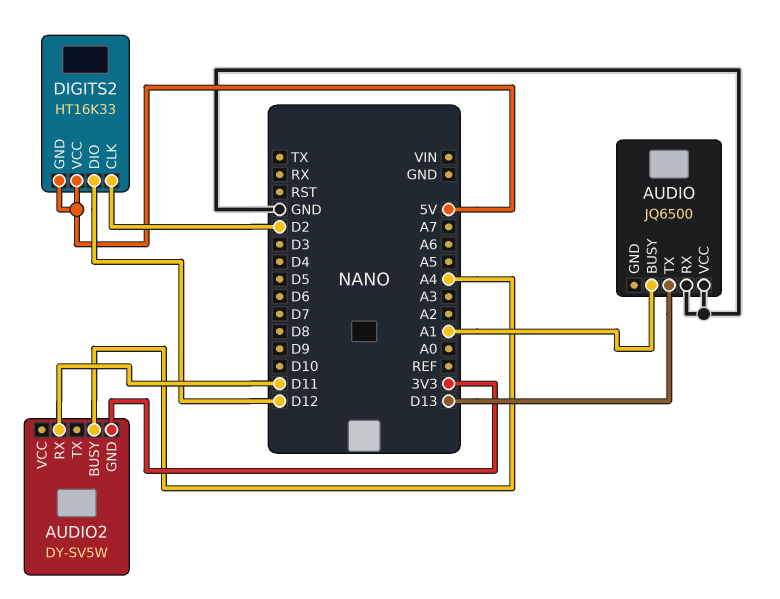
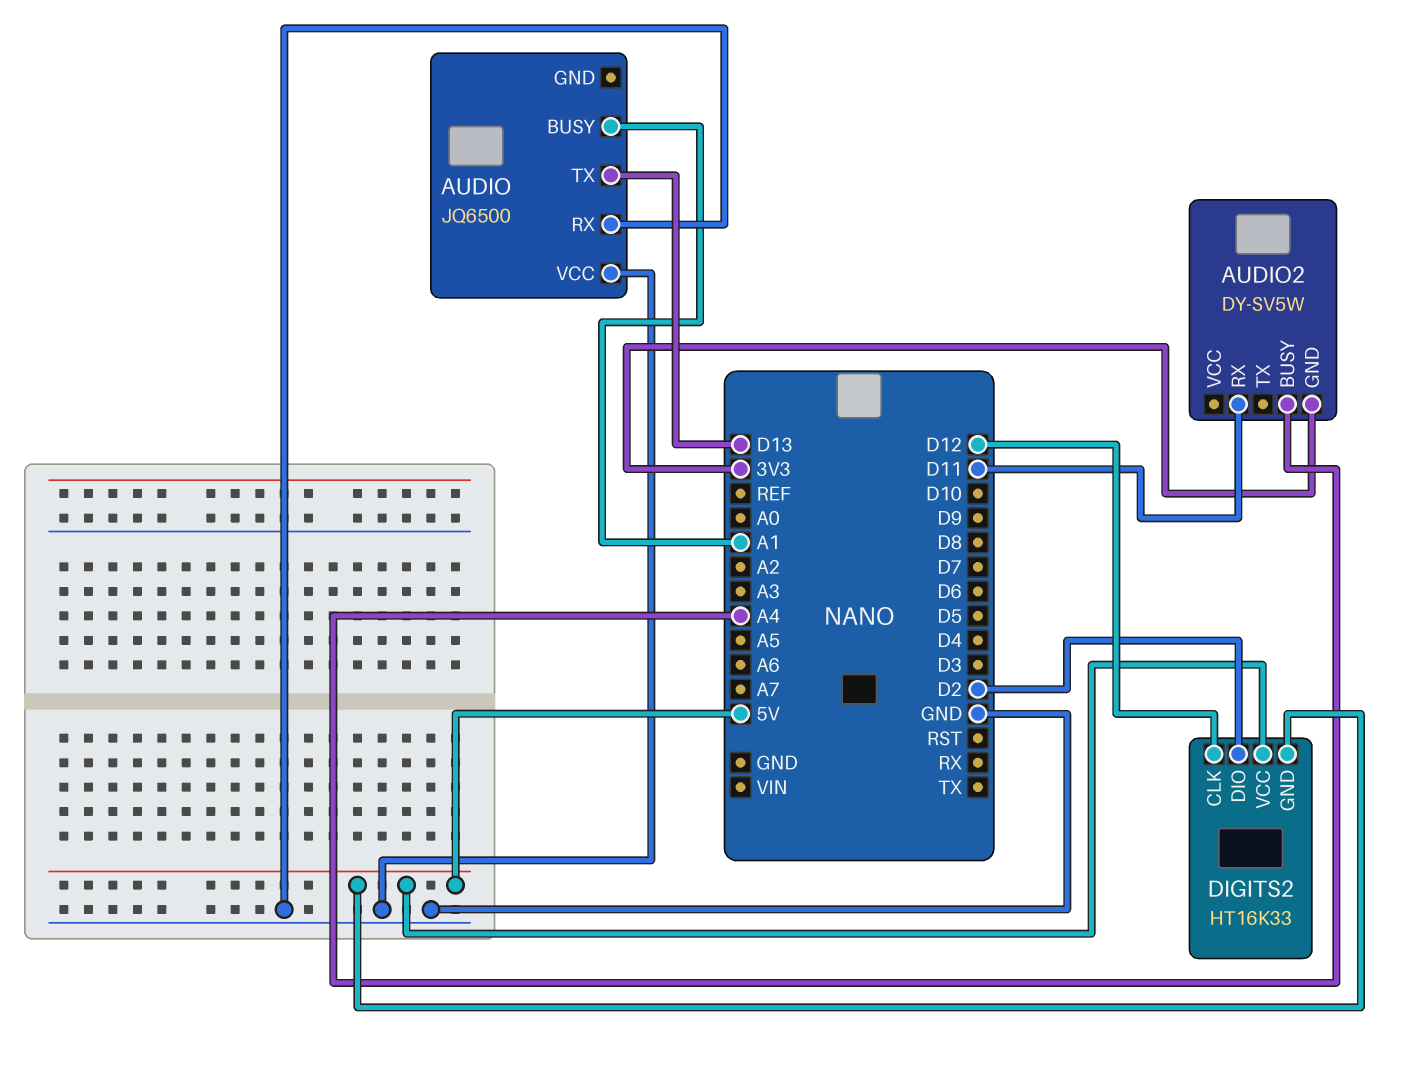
DIGITS2 pin CLK: D2 -> D12
DIGITS2 pin DIO: D12 -> D2

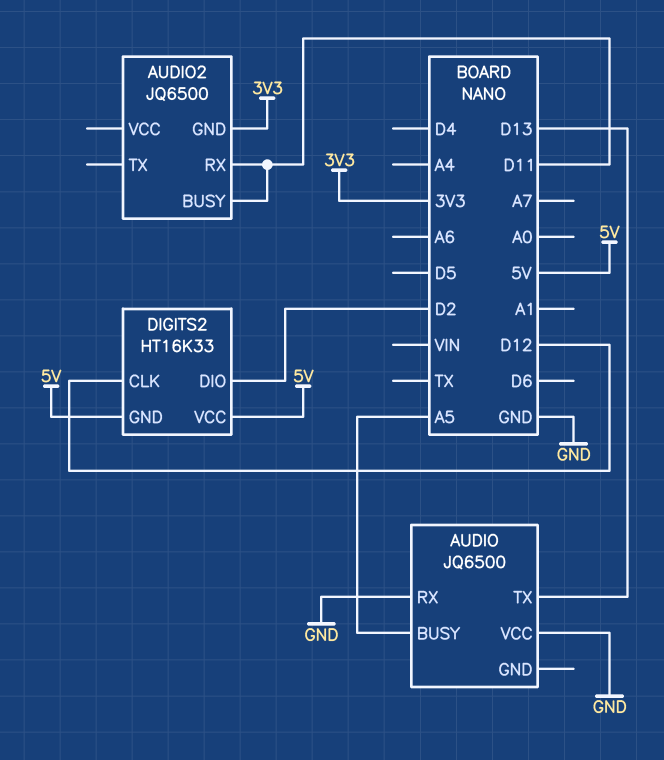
AUDIO pin BUSY: A1 -> A5
AUDIO2: DY-SV5W -> JQ6500
AUDIO2 pin BUSY: A4 -> D11

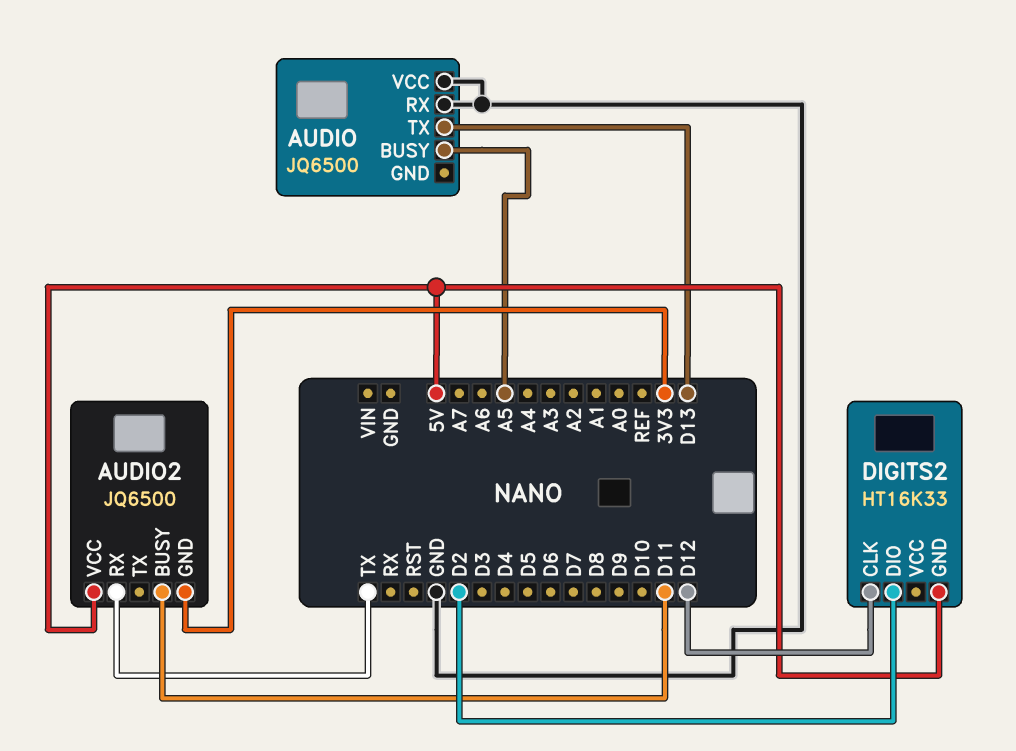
AUDIO2 pin RX: D11 -> TX
AUDIO2 pin VCC: none -> 5V
DIGITS2 pin VCC: 5V -> none

